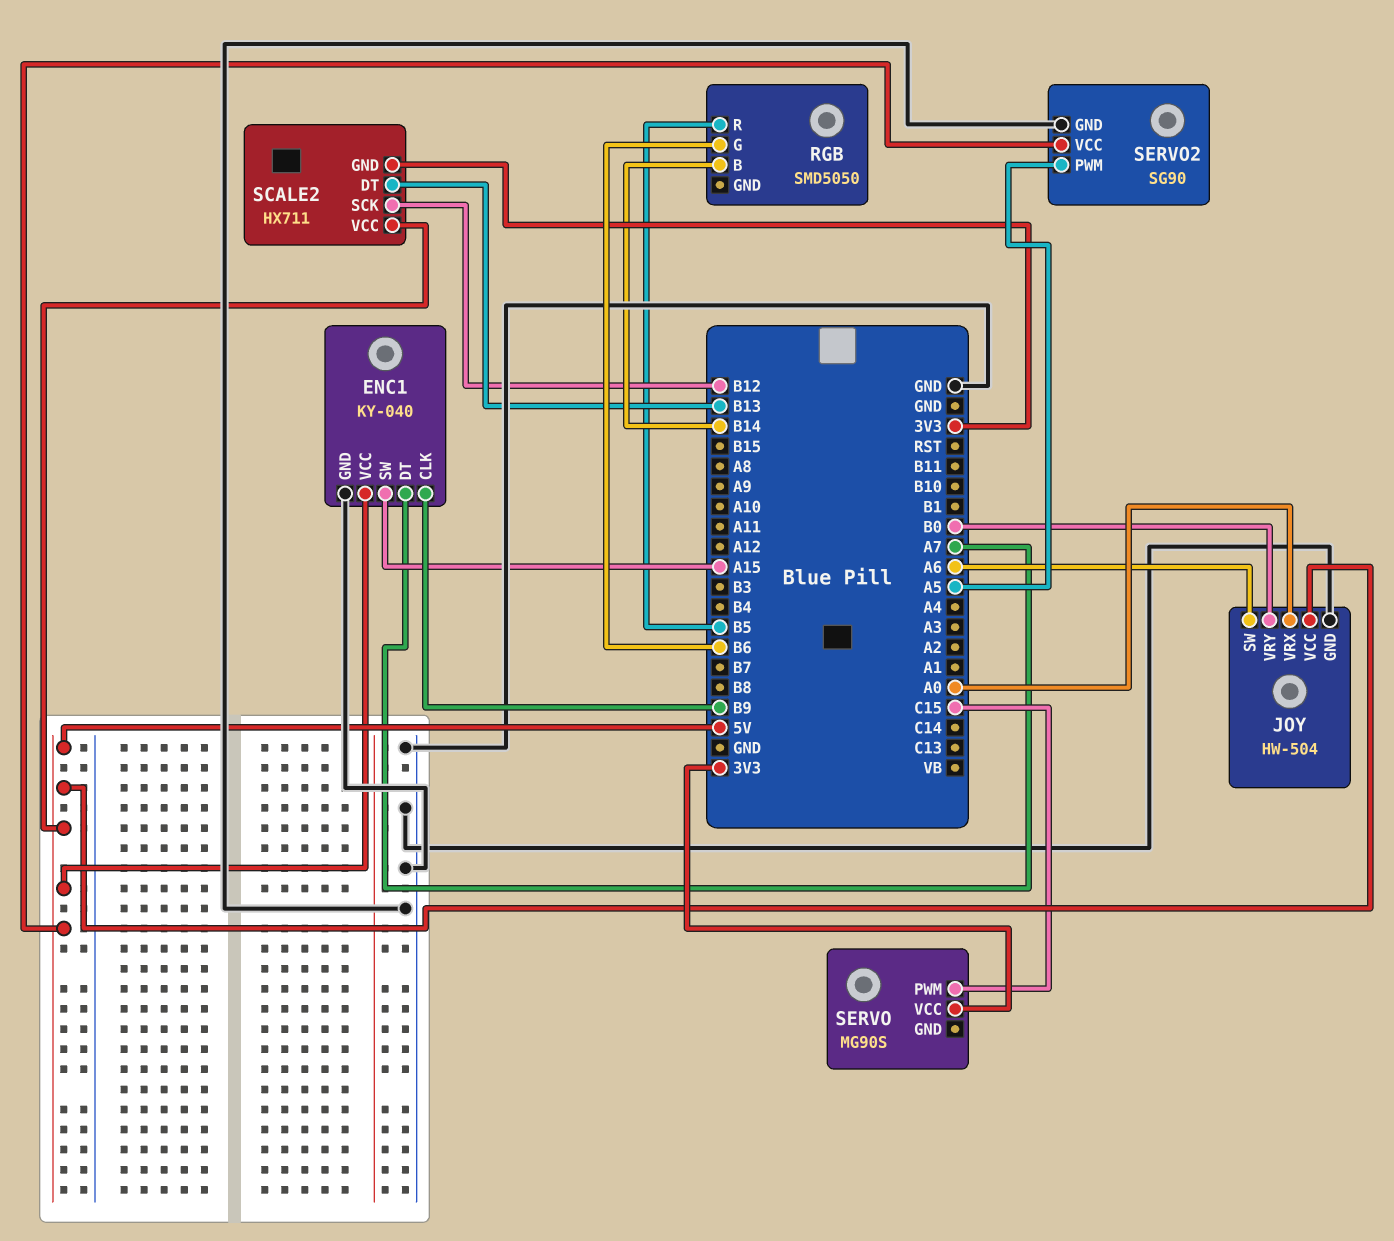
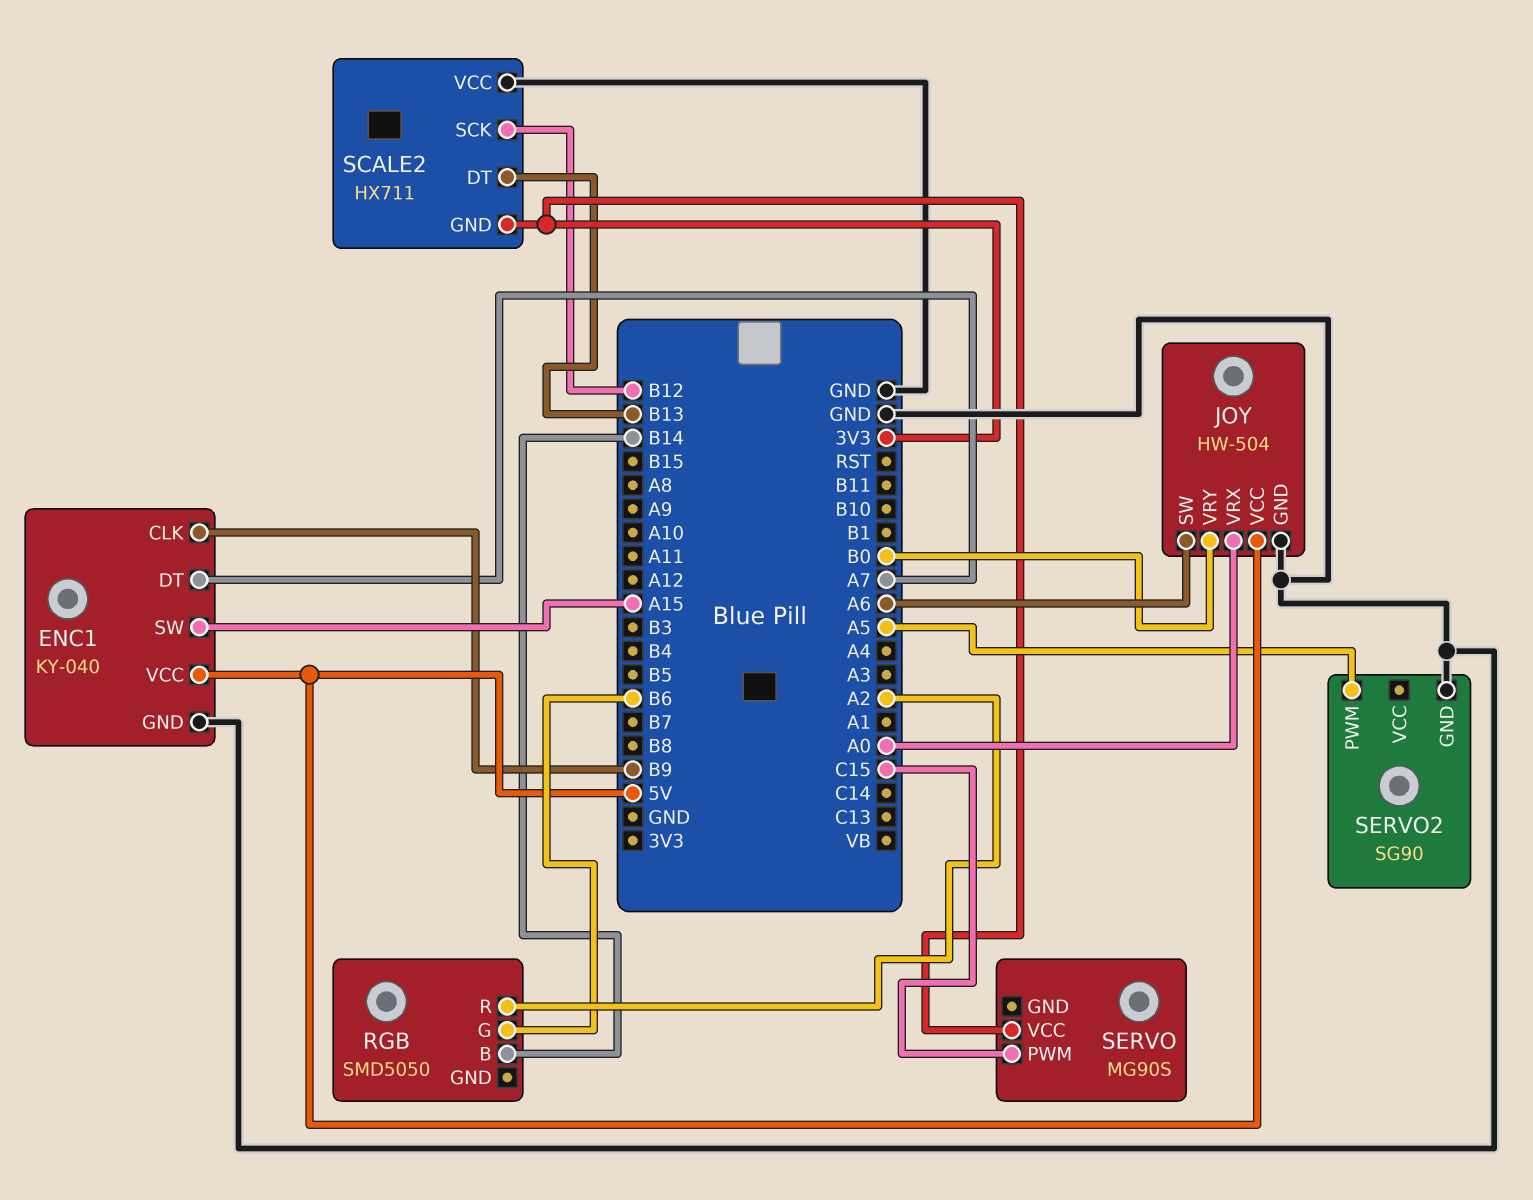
RGB pin R: B5 -> A2
SCALE2 pin VCC: 5V -> GND
SERVO2 pin VCC: 5V -> none

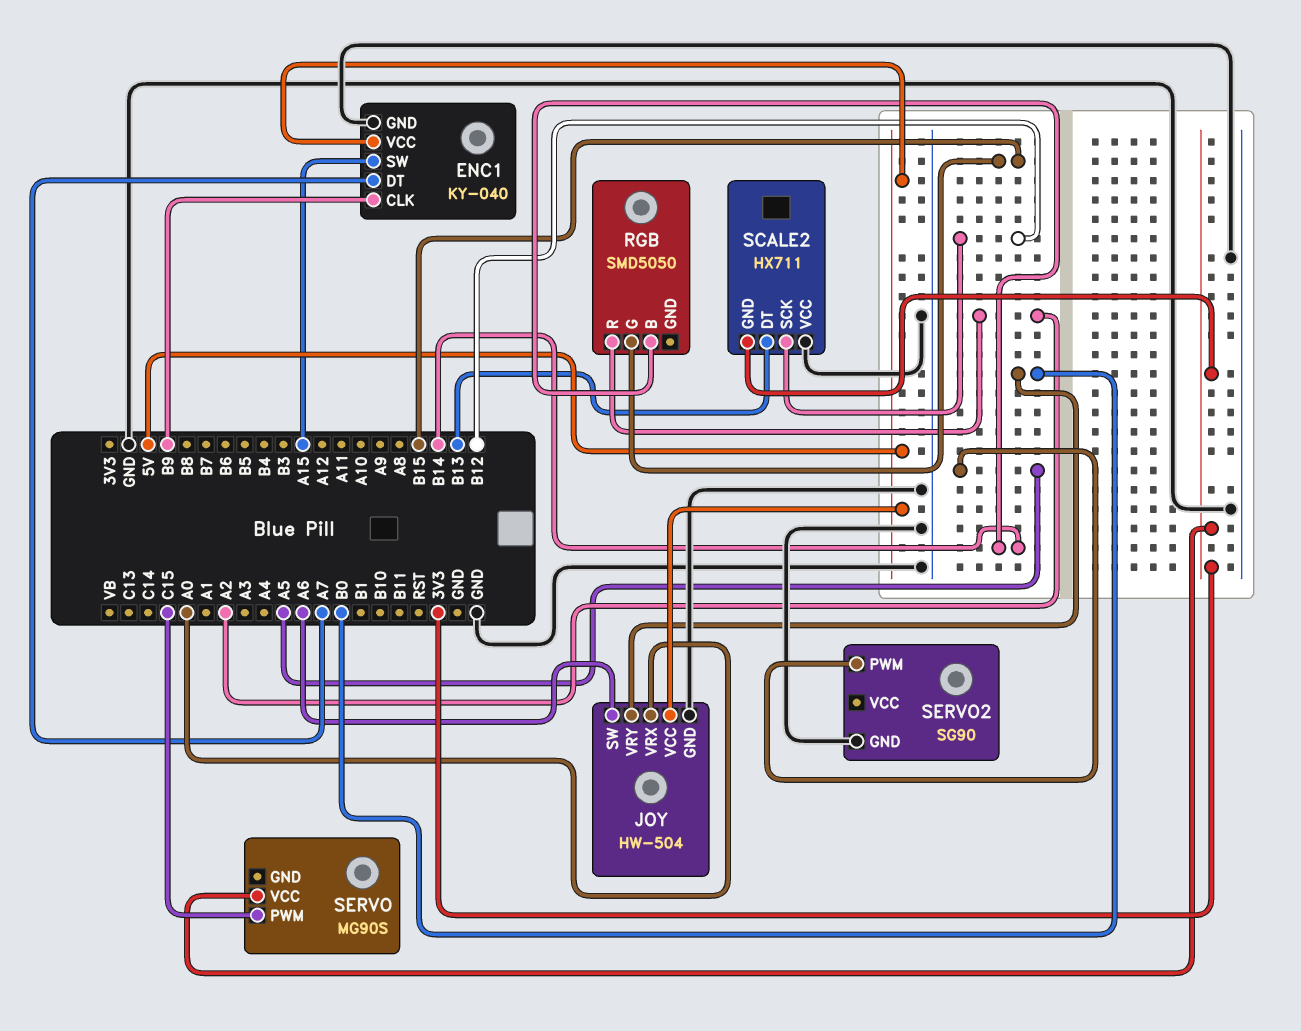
RGB pin G: B6 -> B15

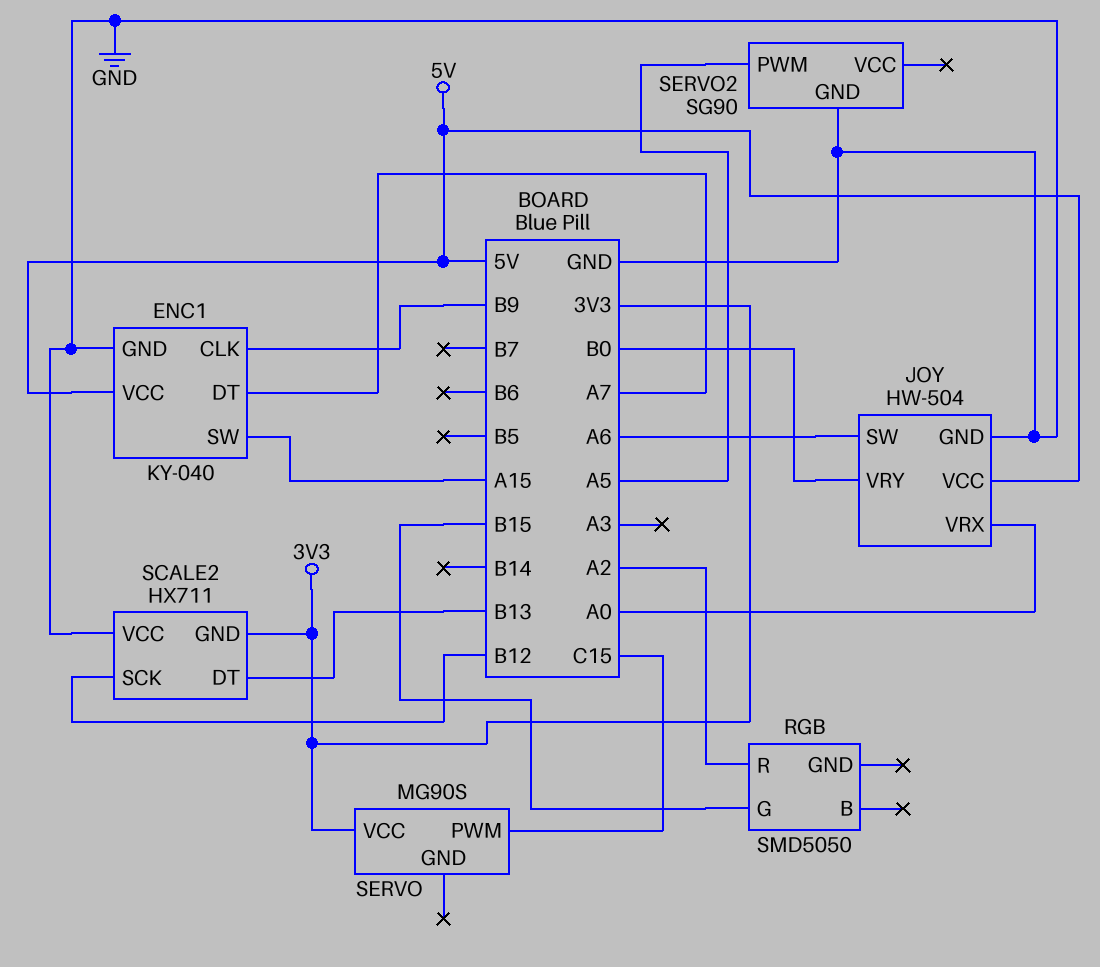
RGB pin B: B14 -> none

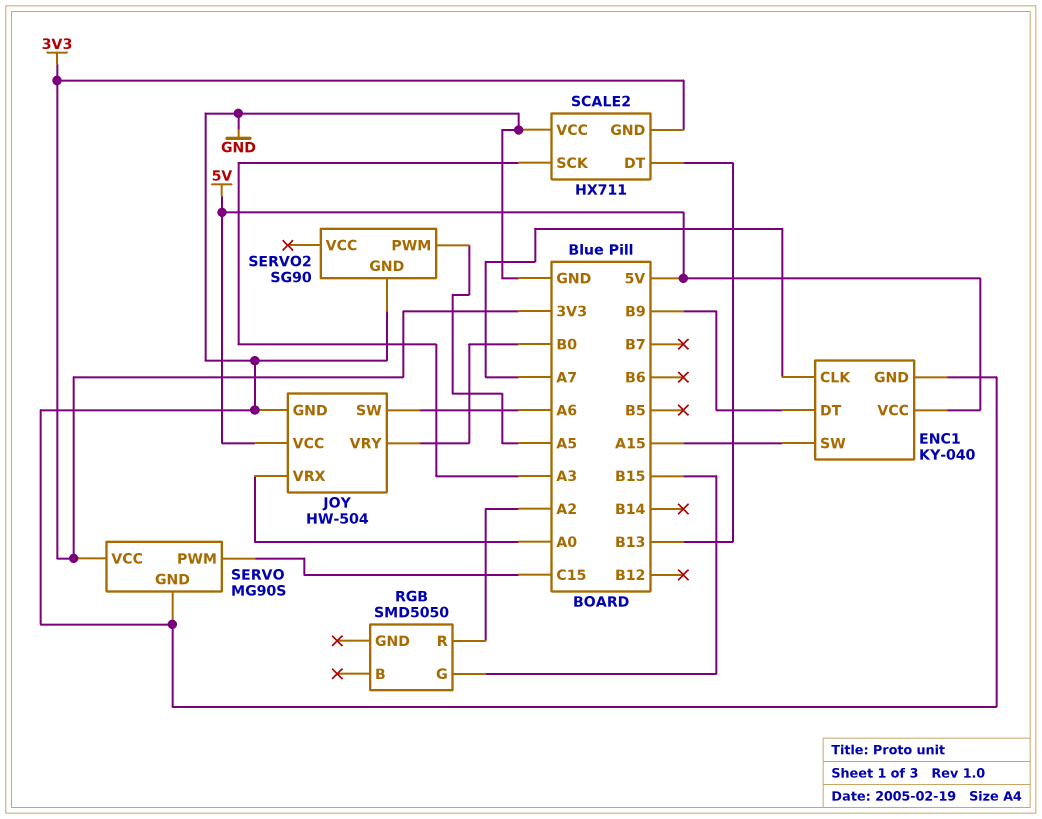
ENC1 pin CLK: B9 -> A7
ENC1 pin DT: A7 -> B9
SCALE2 pin SCK: B12 -> A3
SERVO pin GND: none -> GND

